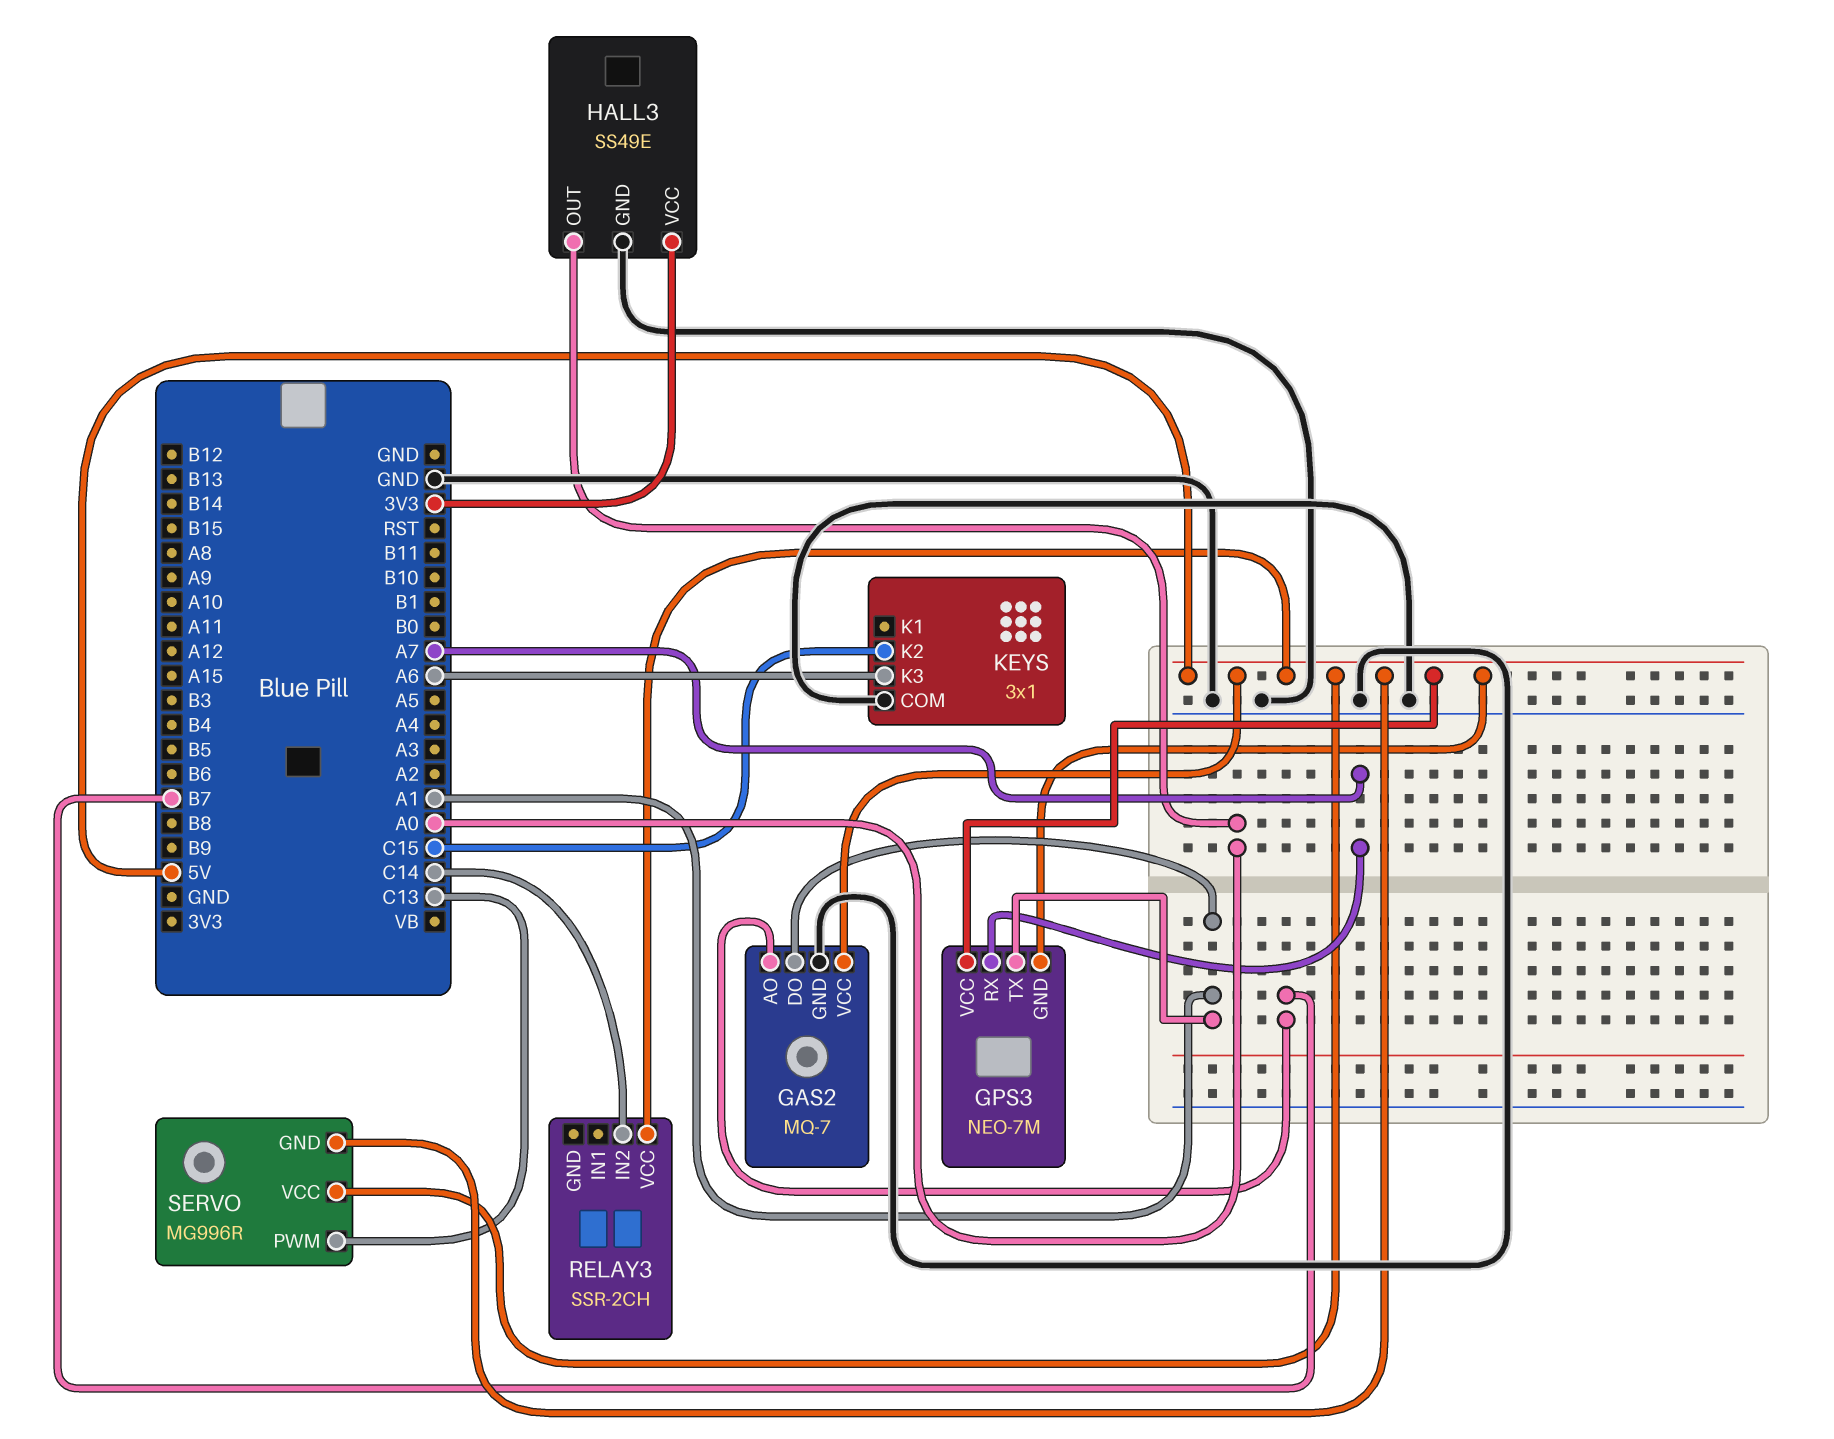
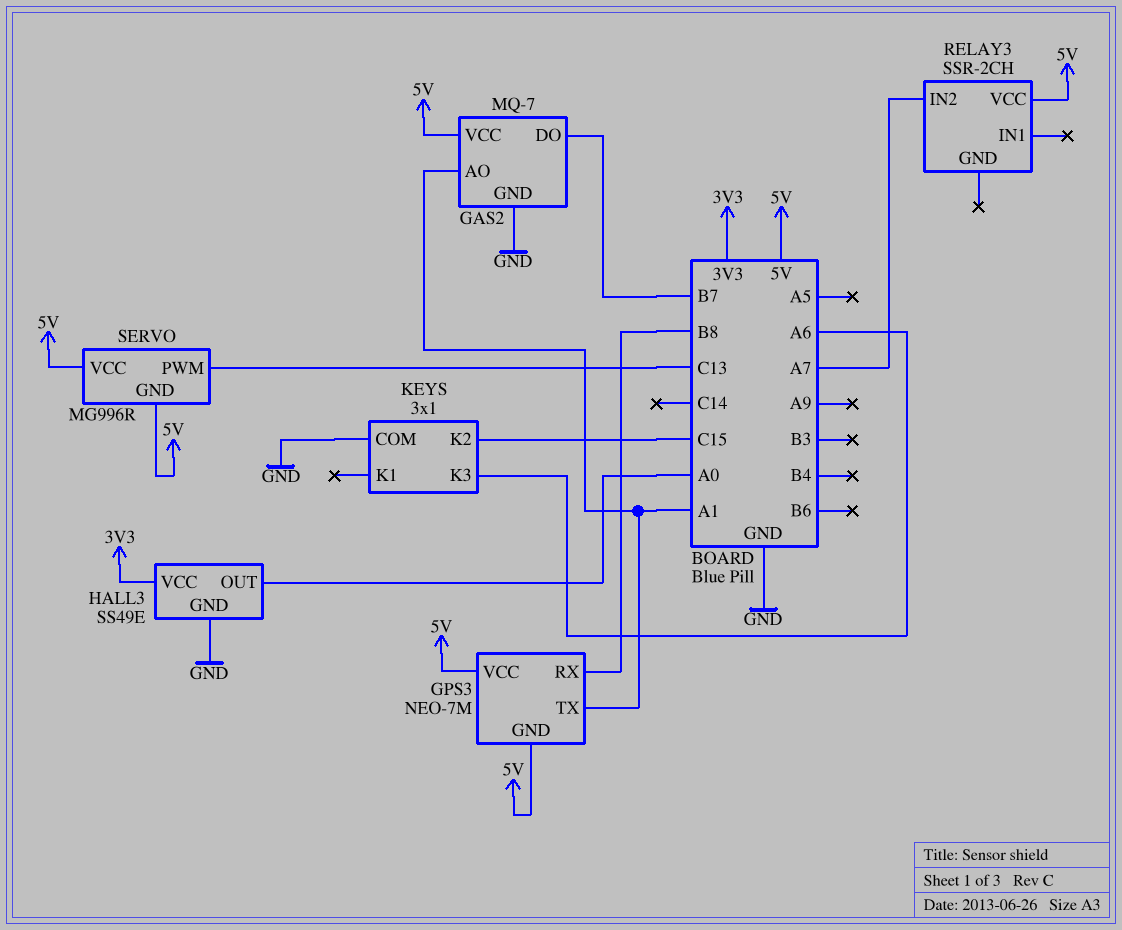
GAS2 pin AO: B7 -> A1
GAS2 pin DO: A1 -> B7
GPS3 pin RX: A7 -> B8
RELAY3 pin IN2: C14 -> A7

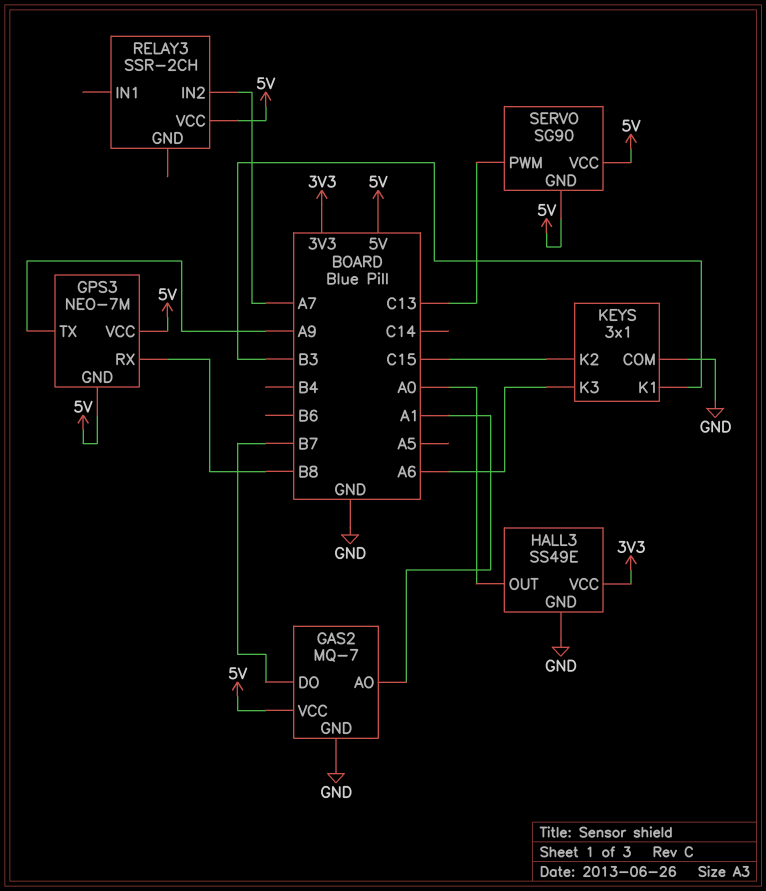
GPS3 pin TX: A1 -> A9
KEYS pin K1: none -> B3
SERVO: MG996R -> SG90

